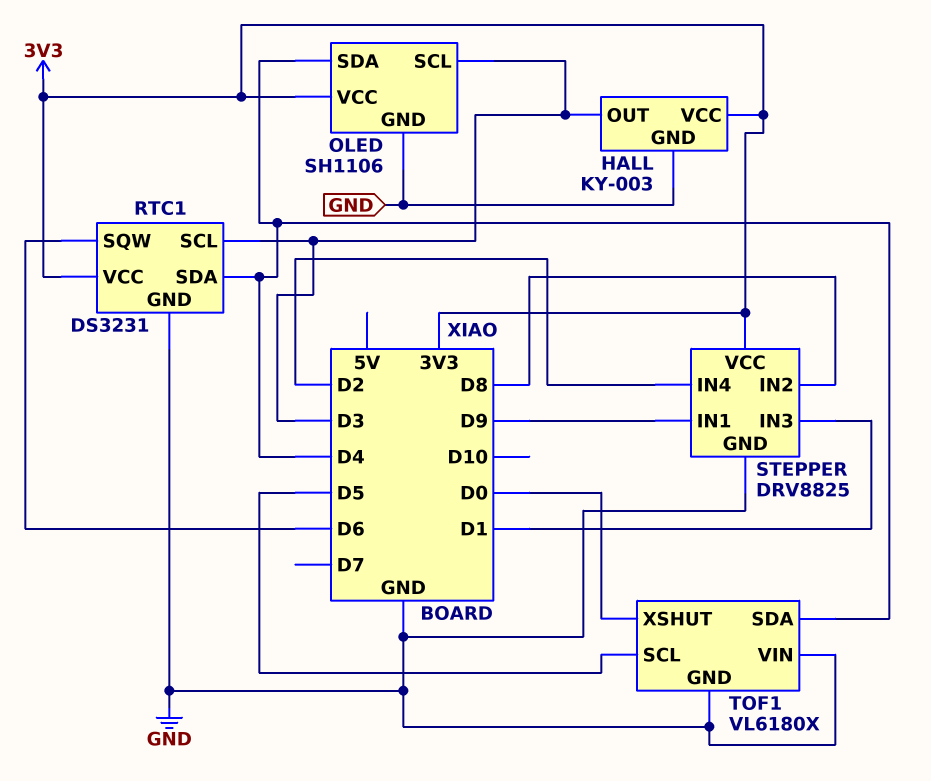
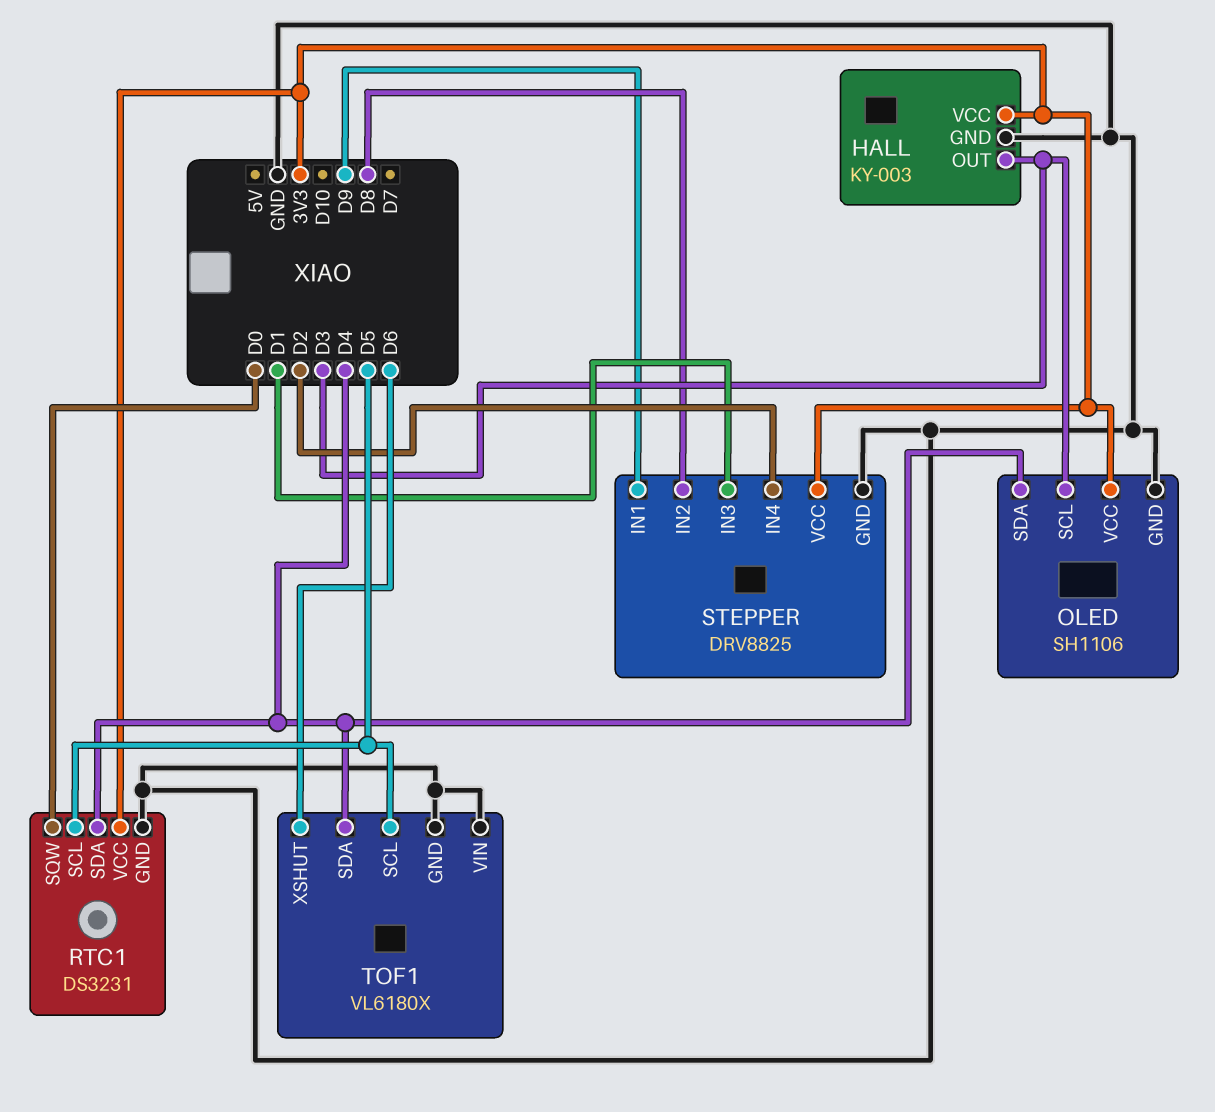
RTC1 pin SCL: D3 -> D5
RTC1 pin SQW: D6 -> D0
TOF1 pin XSHUT: D0 -> D6

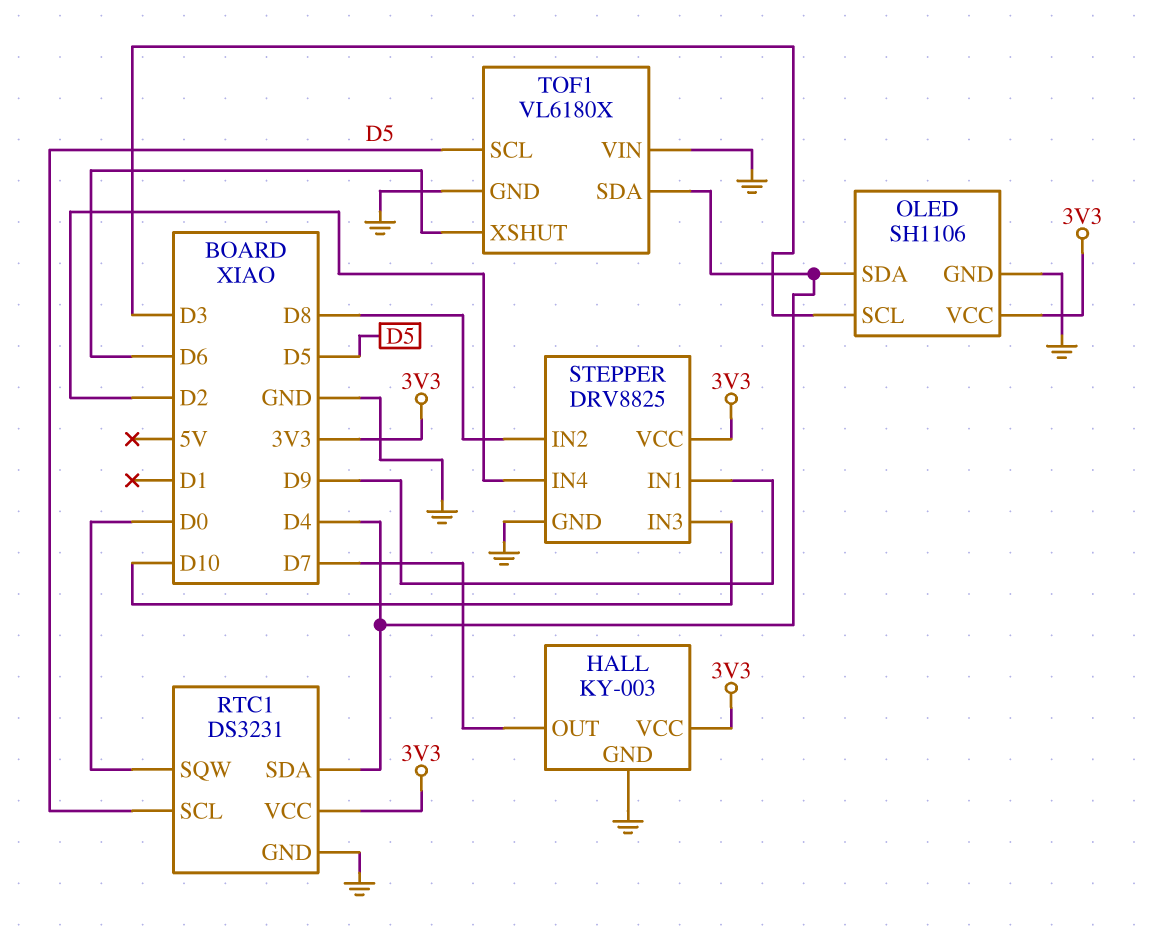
HALL pin OUT: D3 -> D7
STEPPER pin IN3: D1 -> D10

